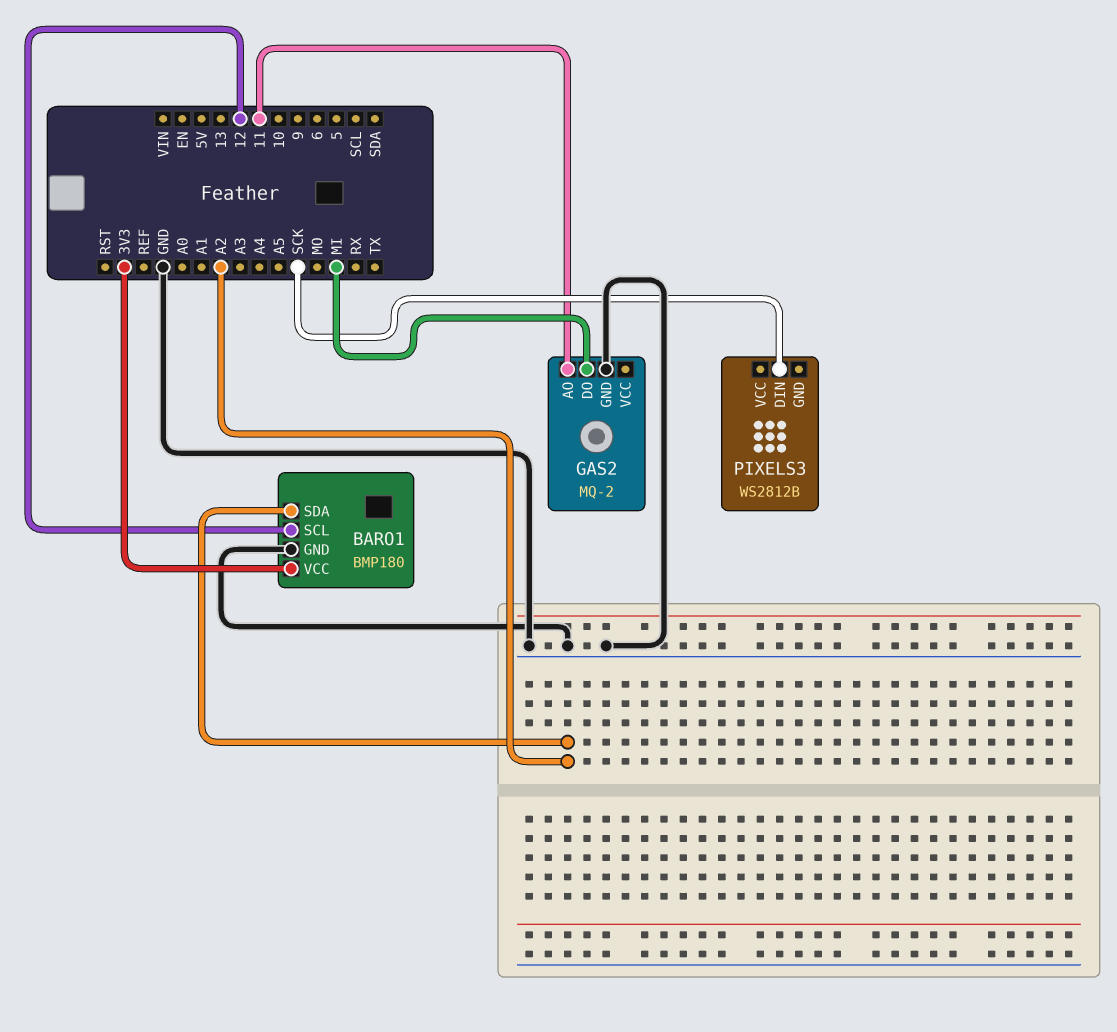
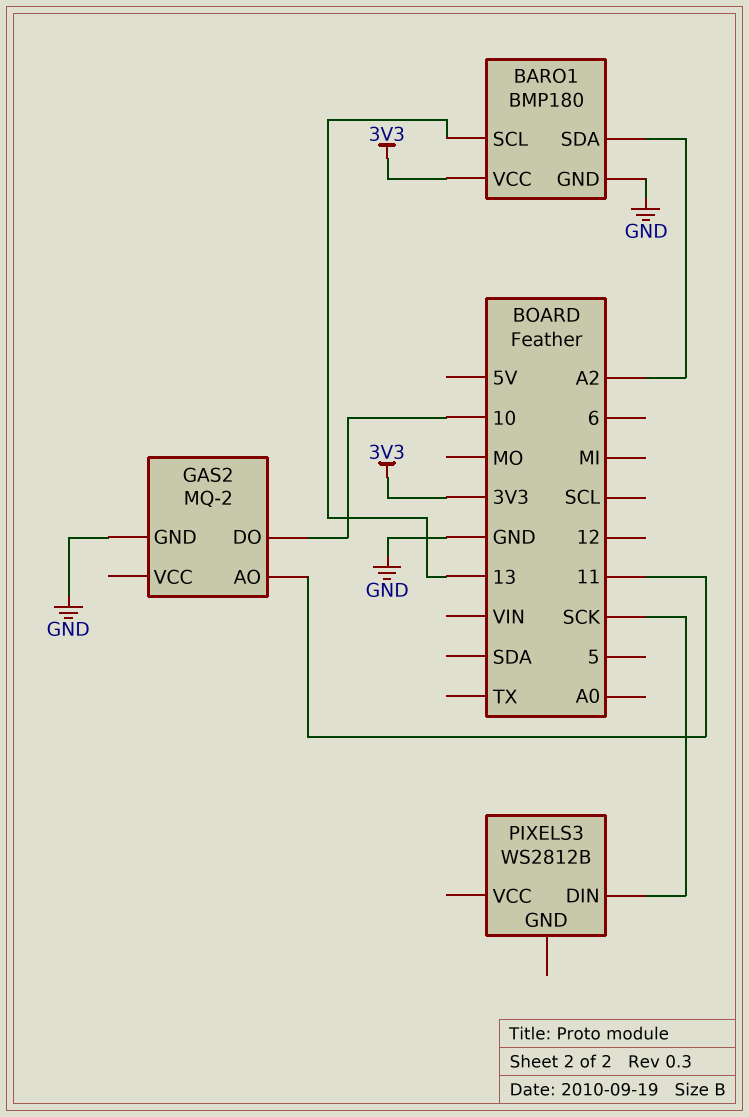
BARO1 pin SCL: 12 -> 13
GAS2 pin DO: MI -> 10

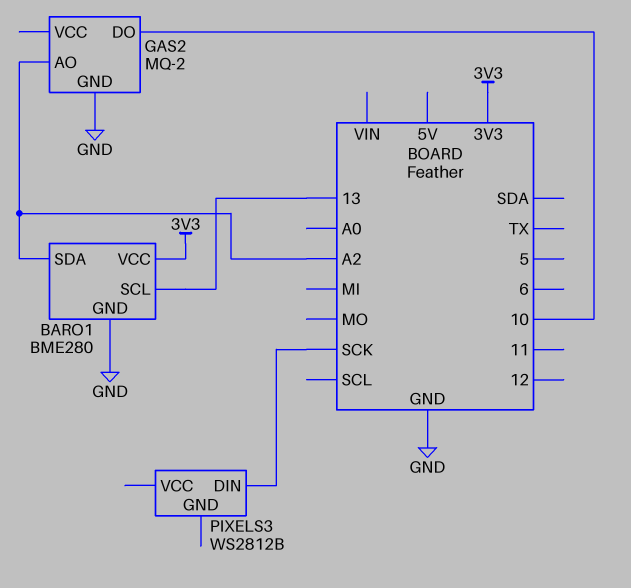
BARO1: BMP180 -> BME280
GAS2 pin AO: 11 -> A2

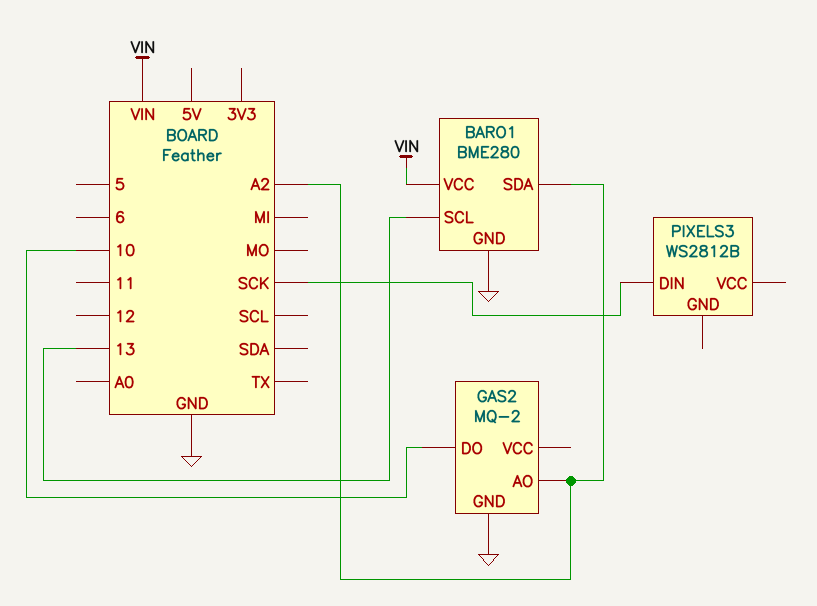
BARO1 pin VCC: 3V3 -> VIN

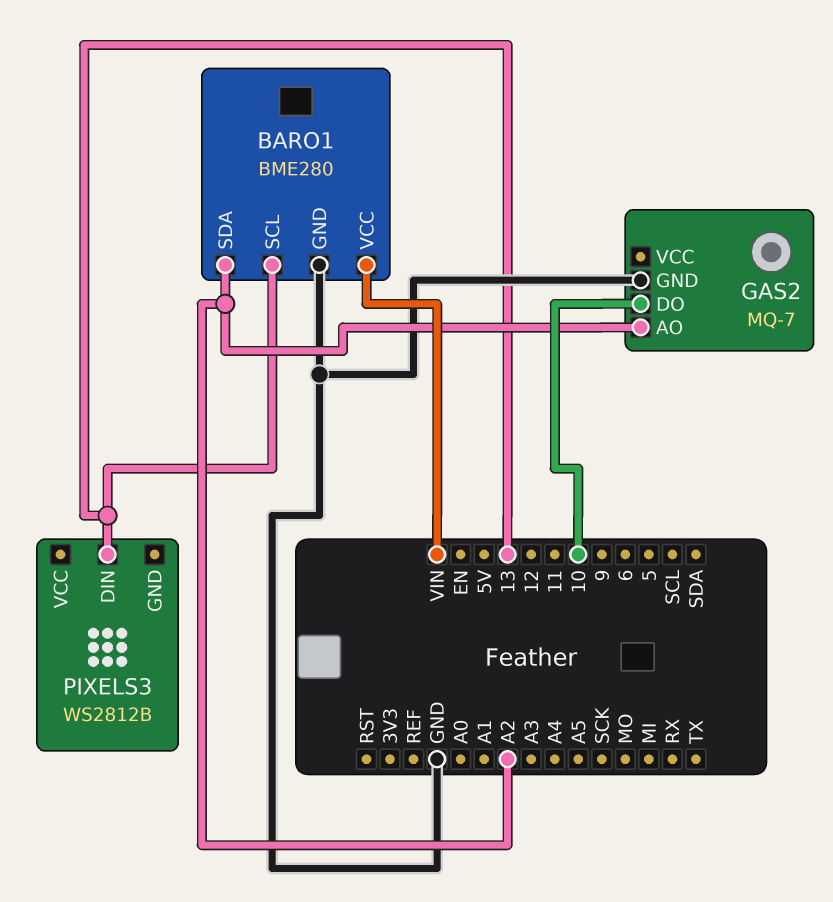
GAS2: MQ-2 -> MQ-7
PIXELS3 pin DIN: SCK -> 13

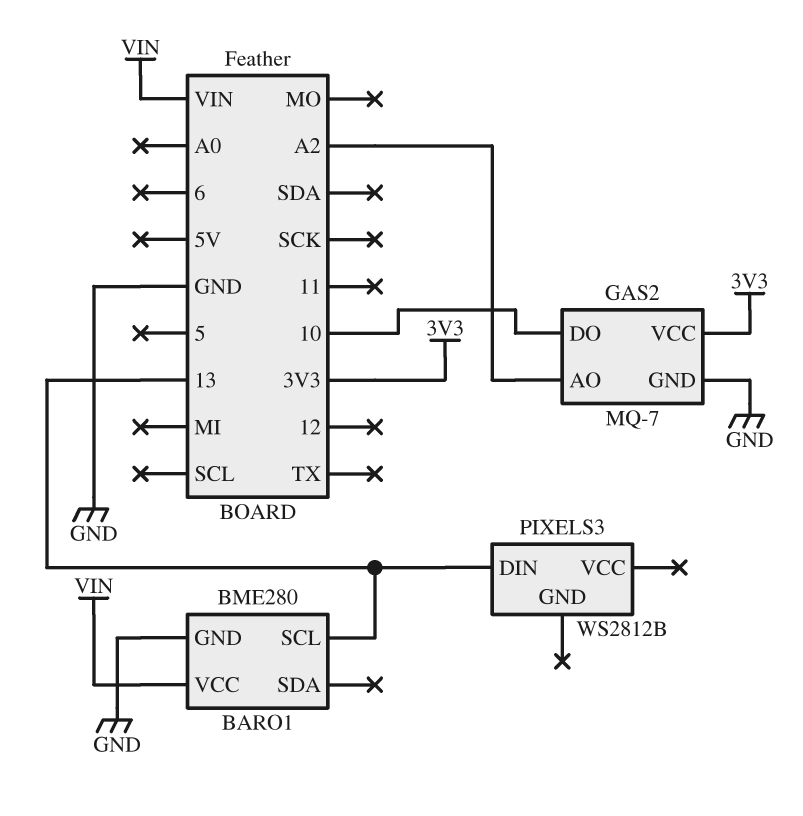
BARO1 pin SDA: A2 -> none
GAS2 pin VCC: none -> 3V3

